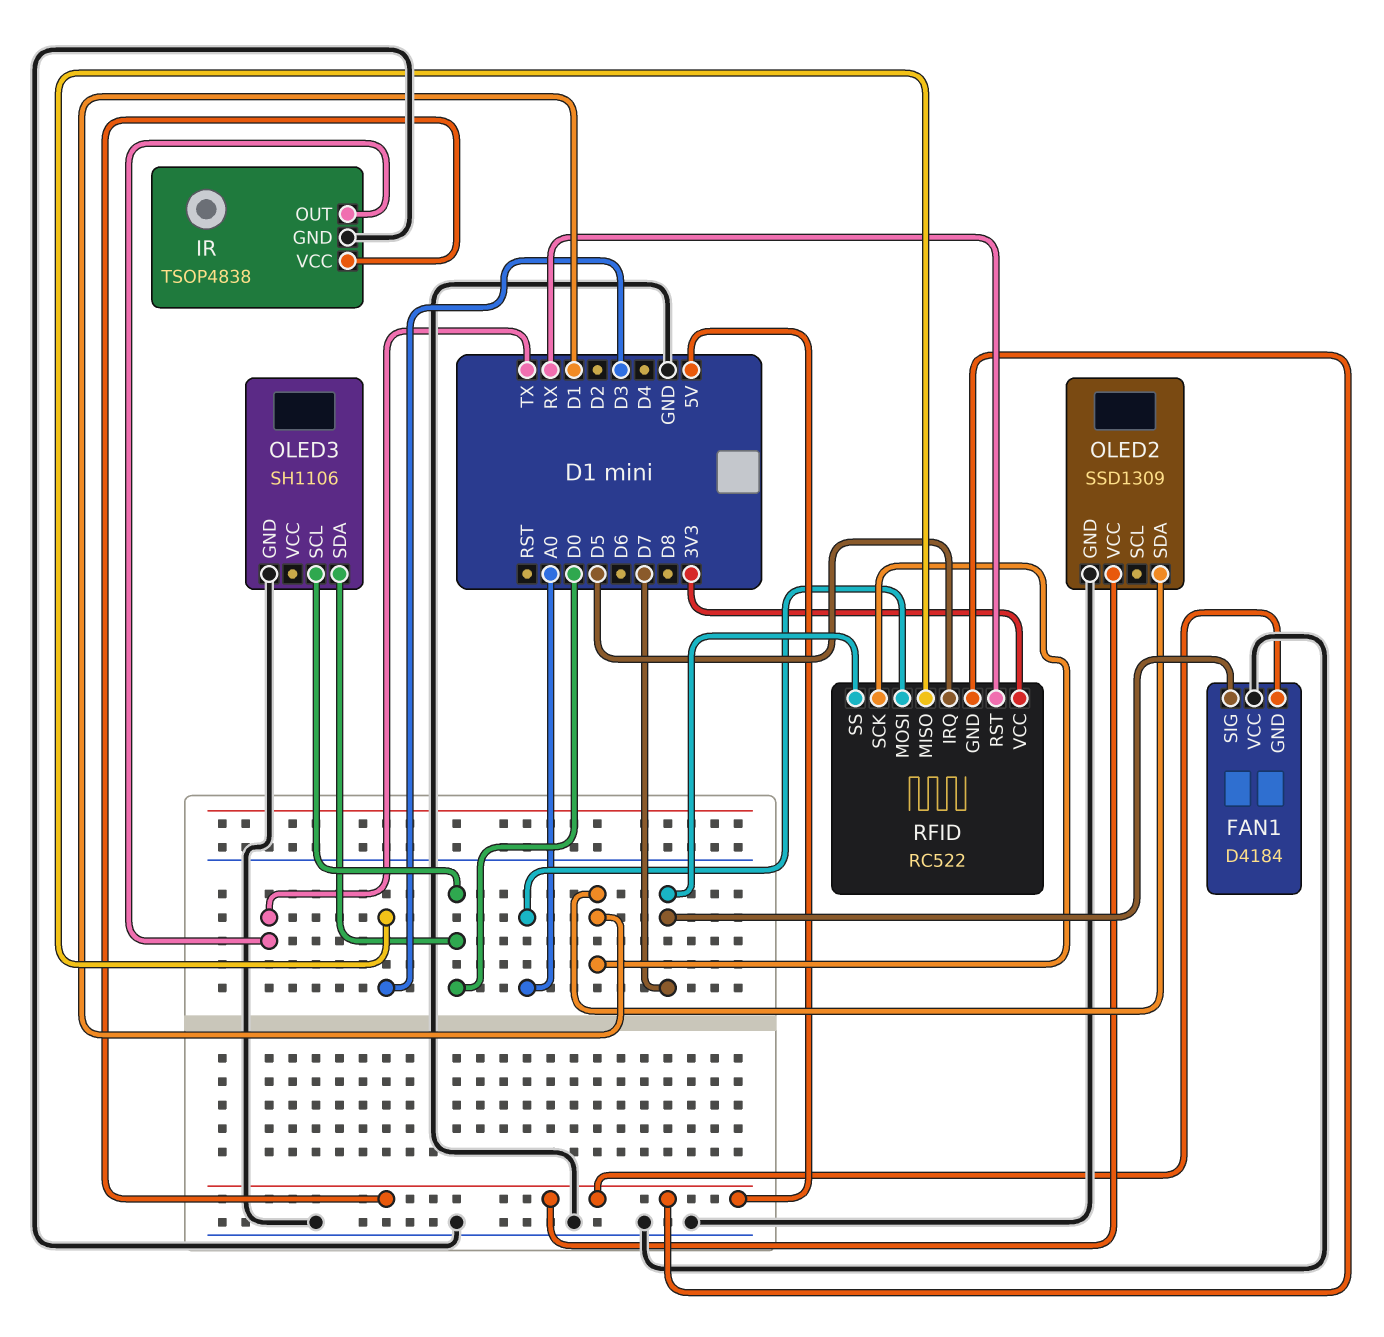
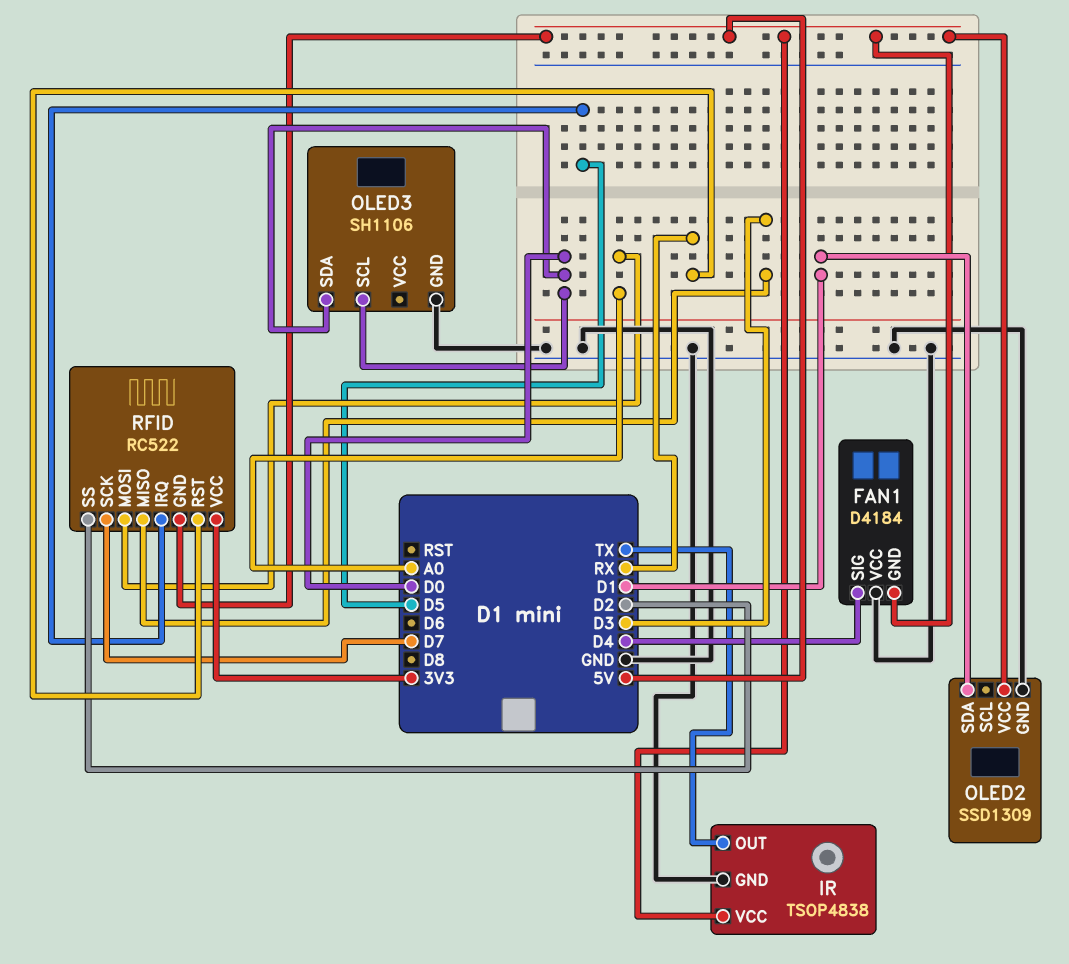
FAN1 pin SIG: D7 -> D4
RFID pin SCK: D1 -> D7
RFID pin SS: D7 -> D2

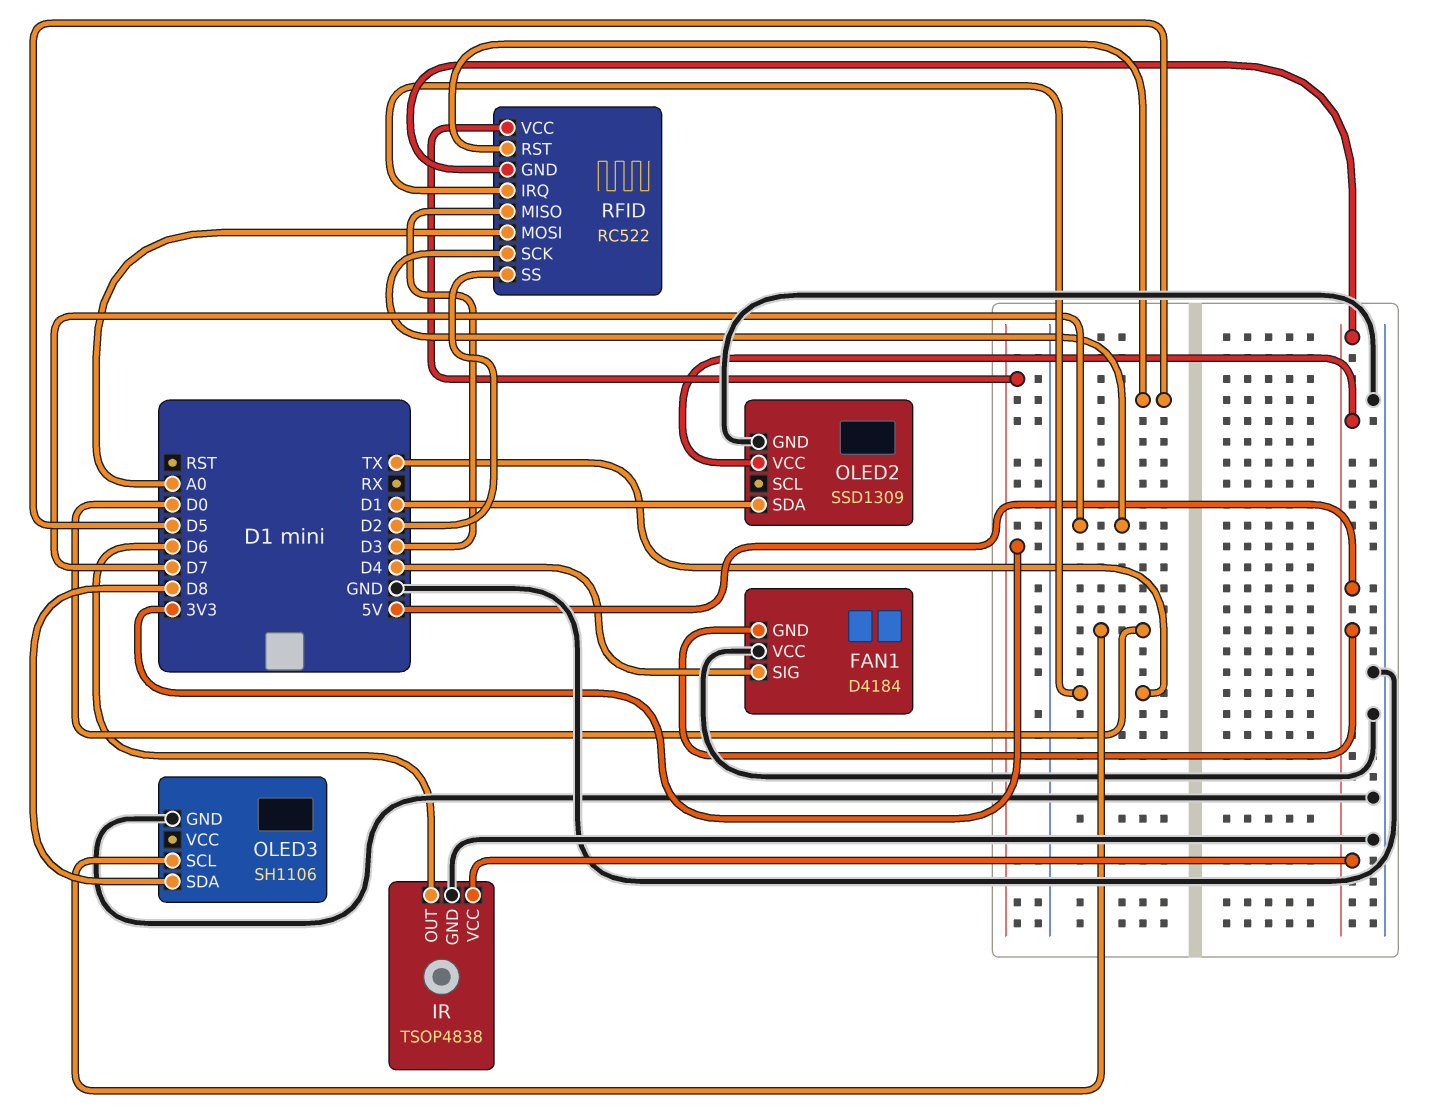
IR pin OUT: TX -> D6
OLED3 pin SDA: D0 -> D8
RFID pin IRQ: D5 -> TX
RFID pin RST: RX -> D5

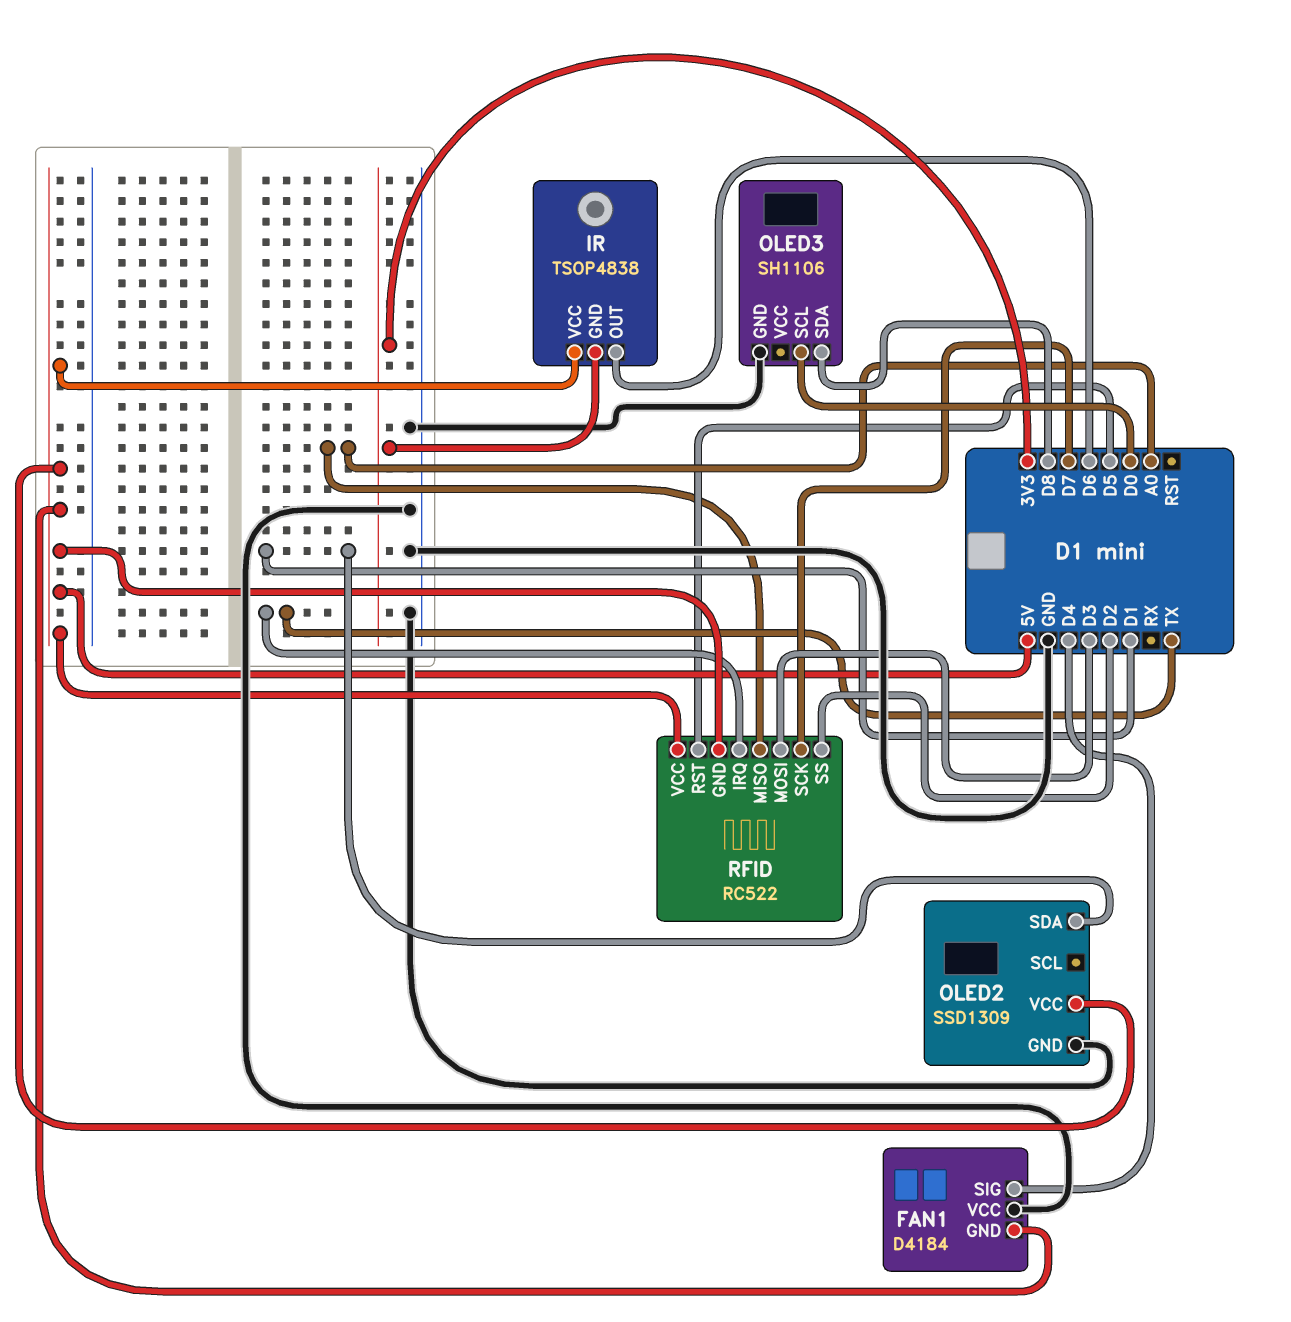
IR pin GND: GND -> 3V3
RFID pin MISO: D3 -> A0
RFID pin MOSI: A0 -> D3
RFID pin VCC: 3V3 -> 5V

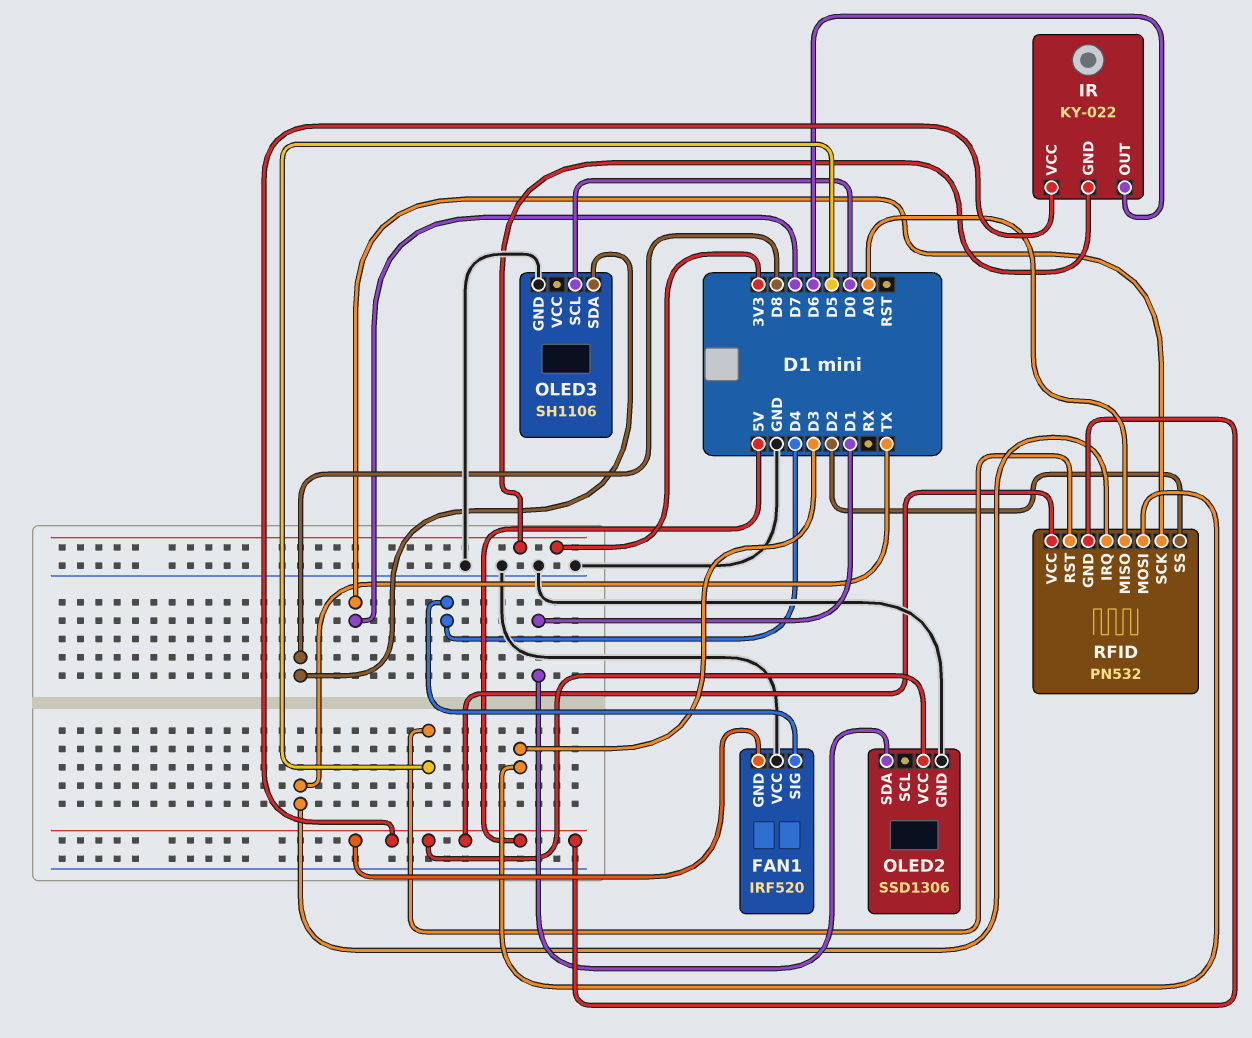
FAN1: D4184 -> IRF520
IR: TSOP4838 -> KY-022
OLED2: SSD1309 -> SSD1306
RFID: RC522 -> PN532

